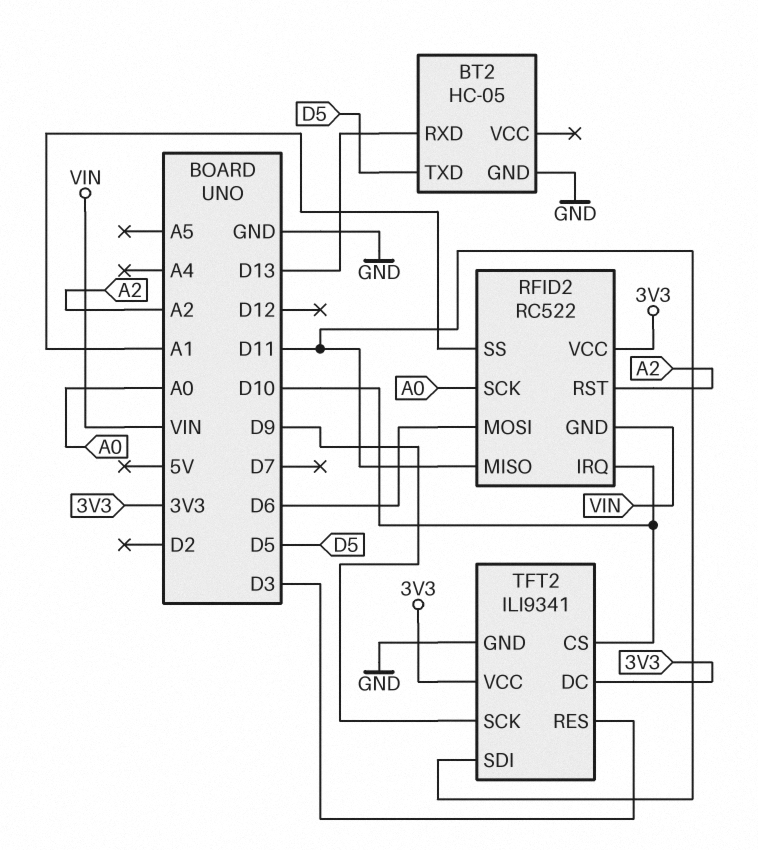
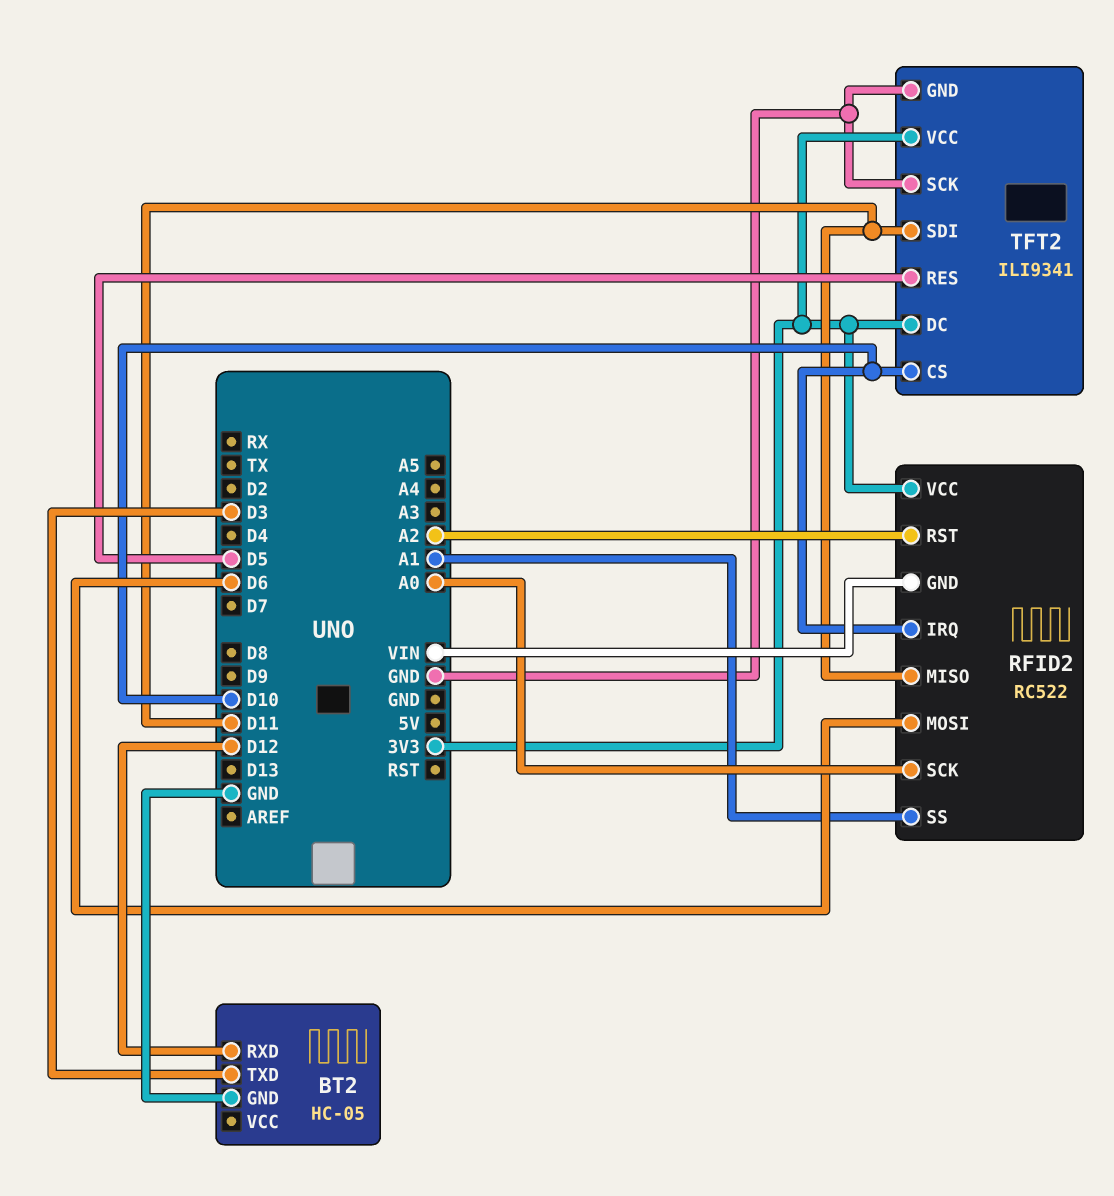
BT2 pin RXD: D13 -> D12
BT2 pin TXD: D5 -> D3
TFT2 pin RES: D3 -> D5
TFT2 pin SCK: D9 -> GND

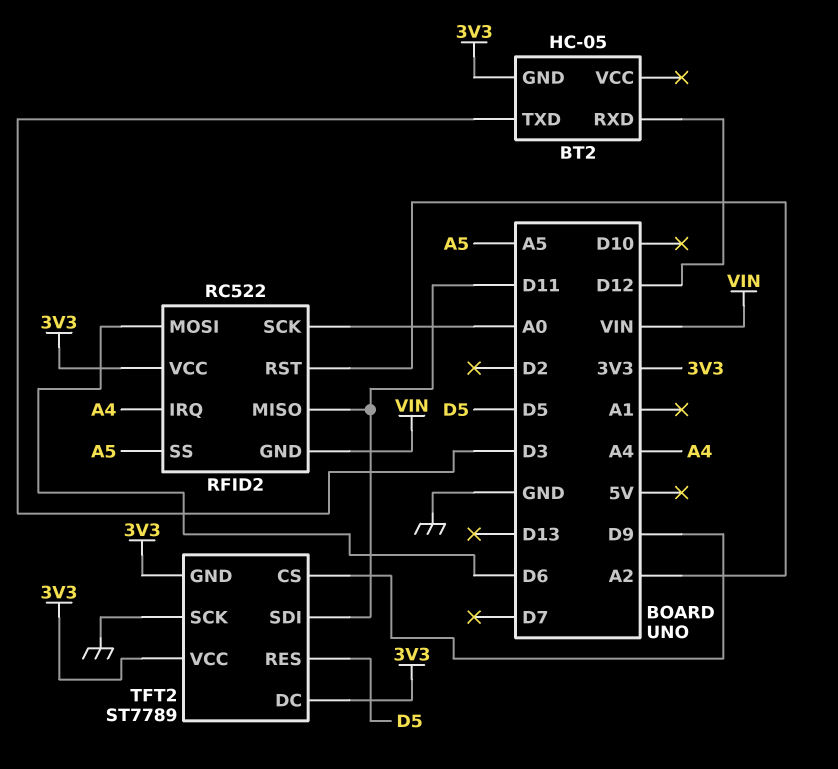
BT2 pin GND: GND -> 3V3
RFID2 pin IRQ: D10 -> A4
RFID2 pin SS: A1 -> A5
TFT2: ILI9341 -> ST7789
TFT2 pin CS: D10 -> D9
TFT2 pin GND: GND -> 3V3

